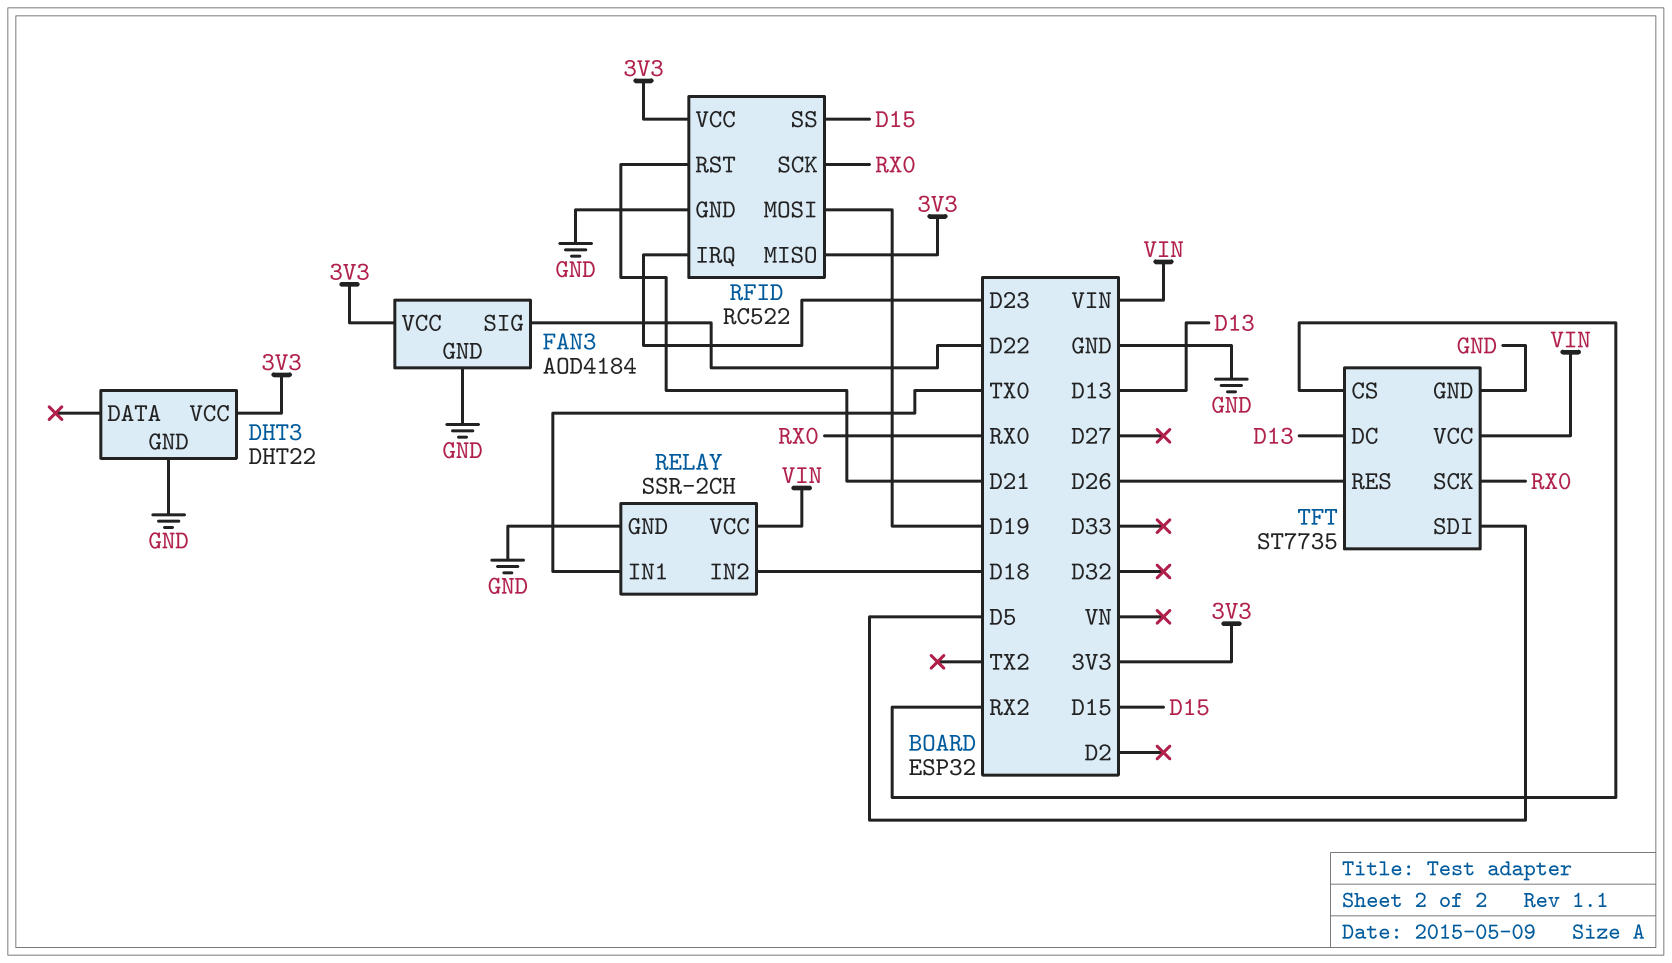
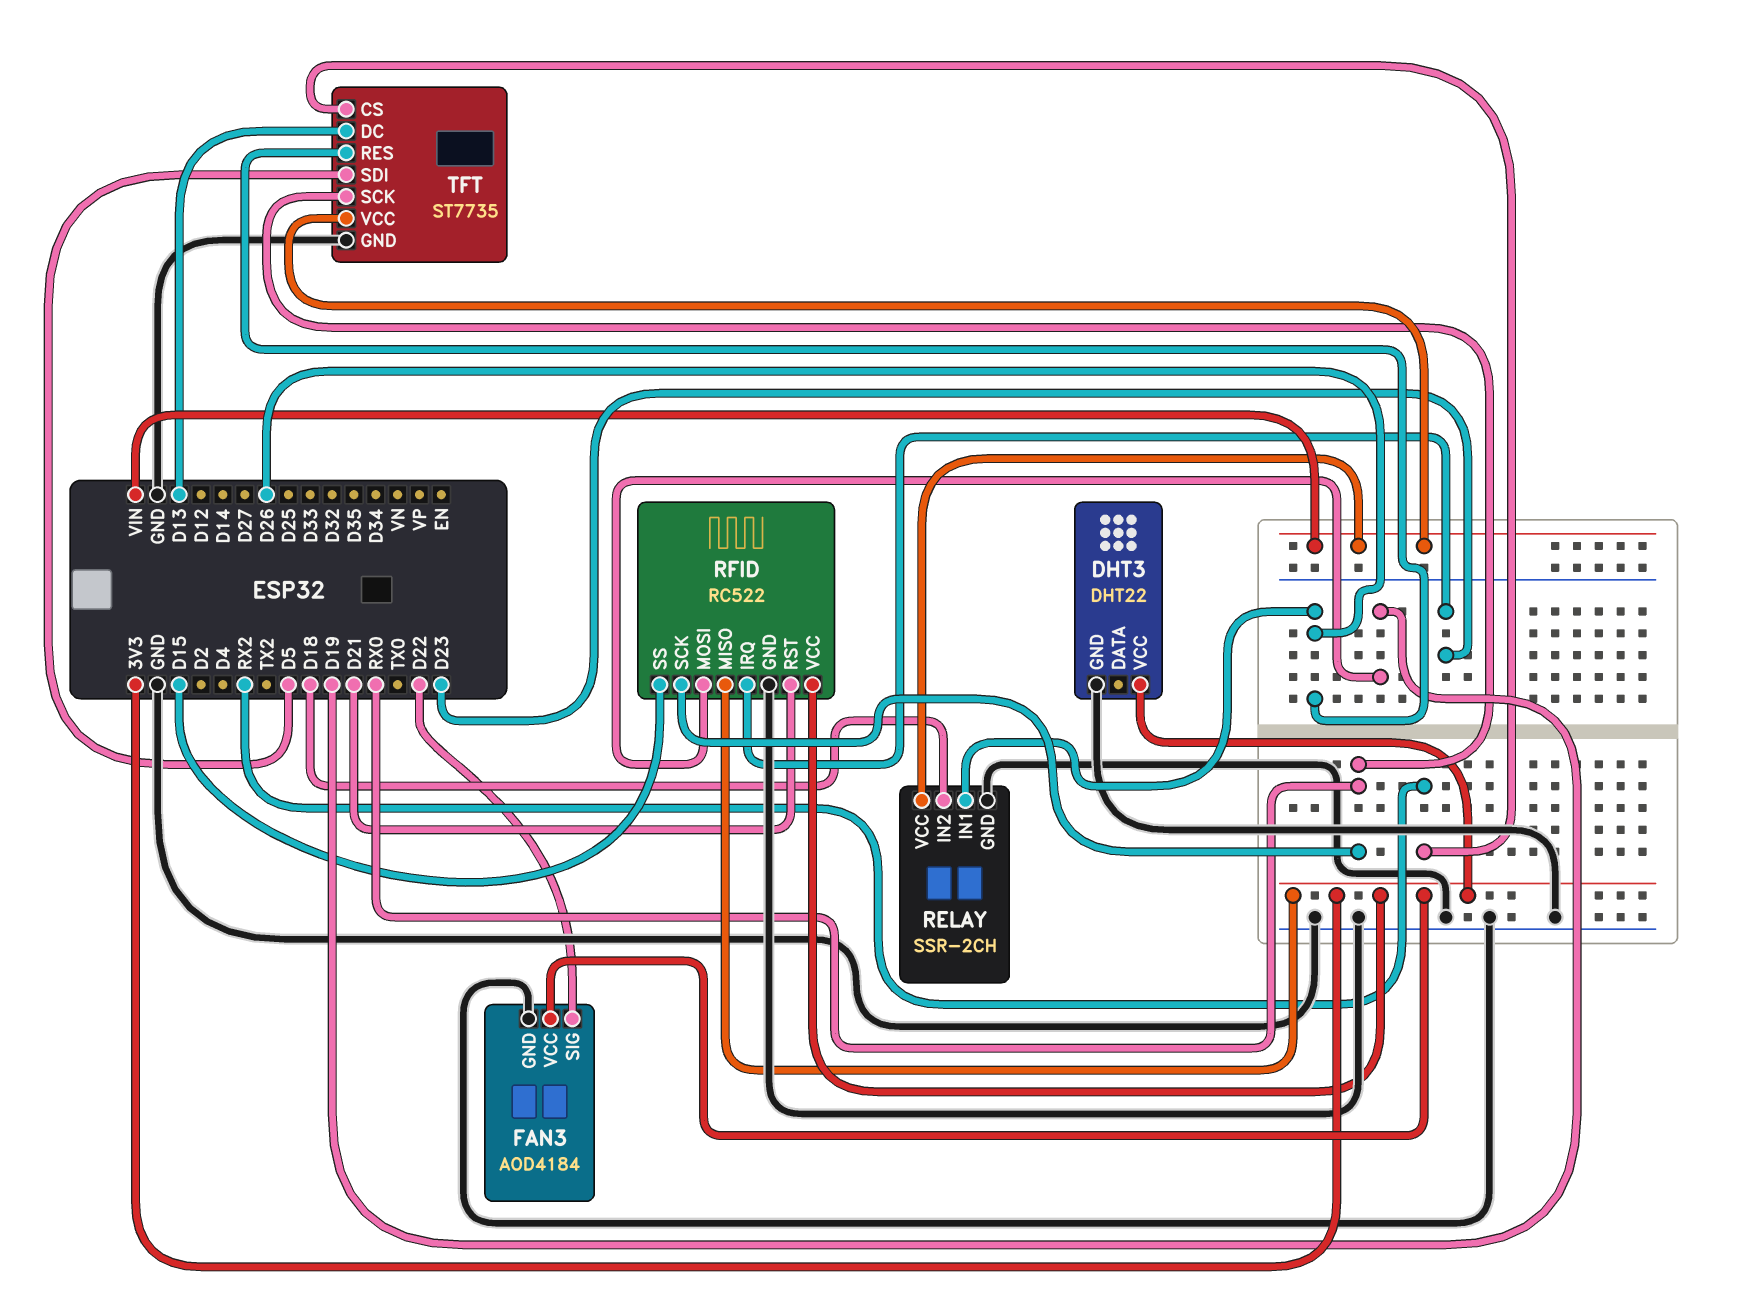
RELAY pin IN1: TX0 -> D26

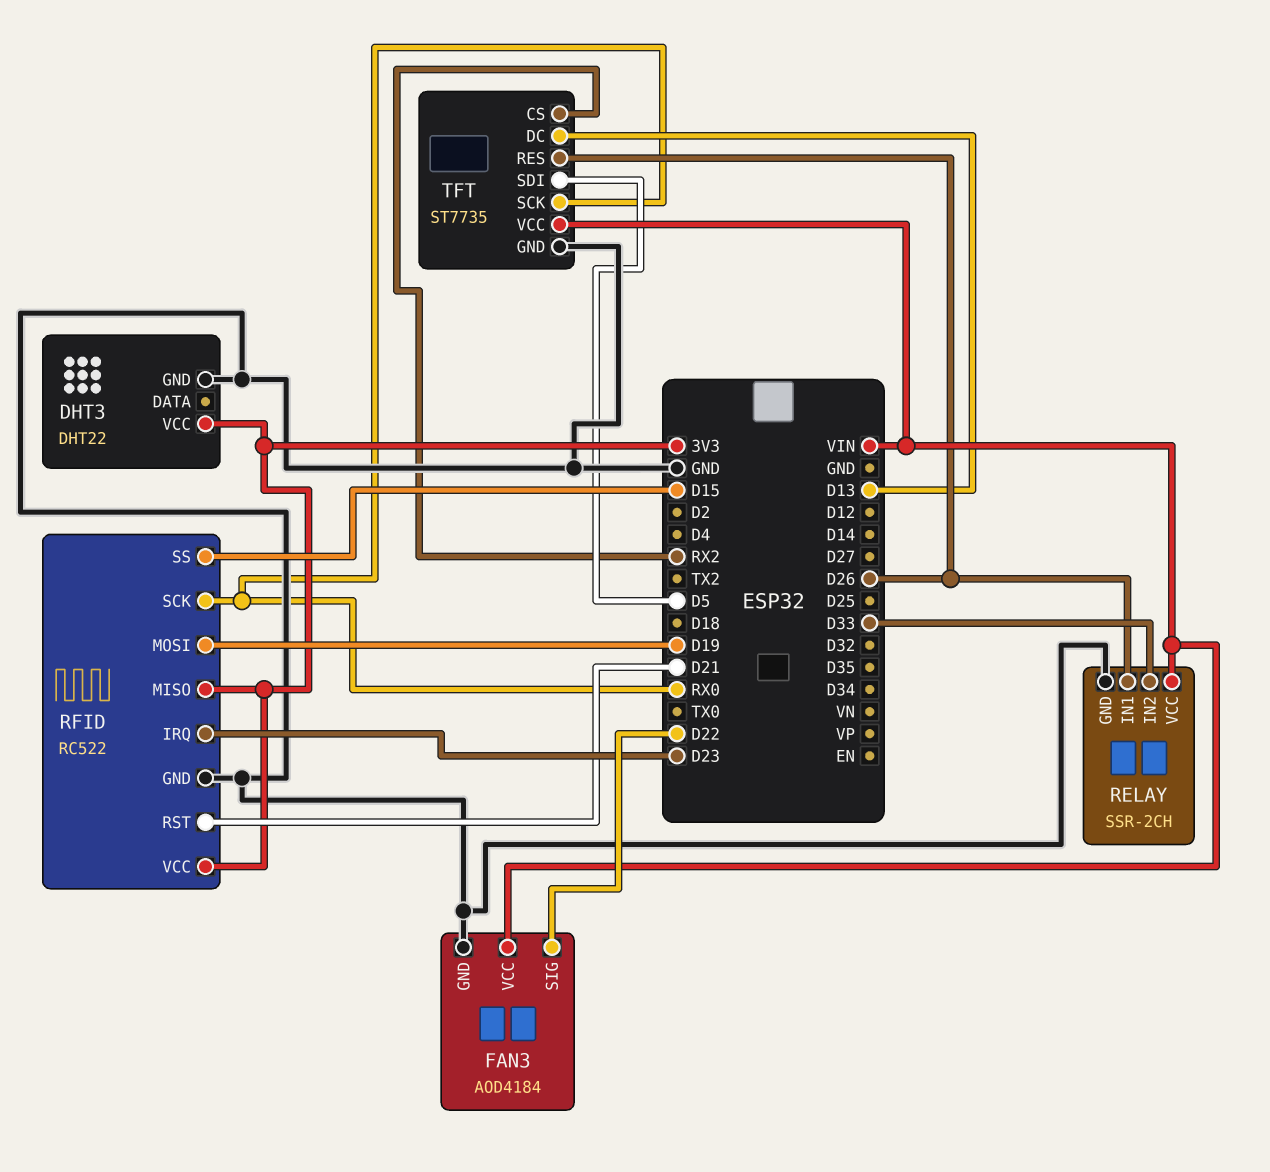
FAN3 pin VCC: 3V3 -> VIN
RELAY pin IN2: D18 -> D33

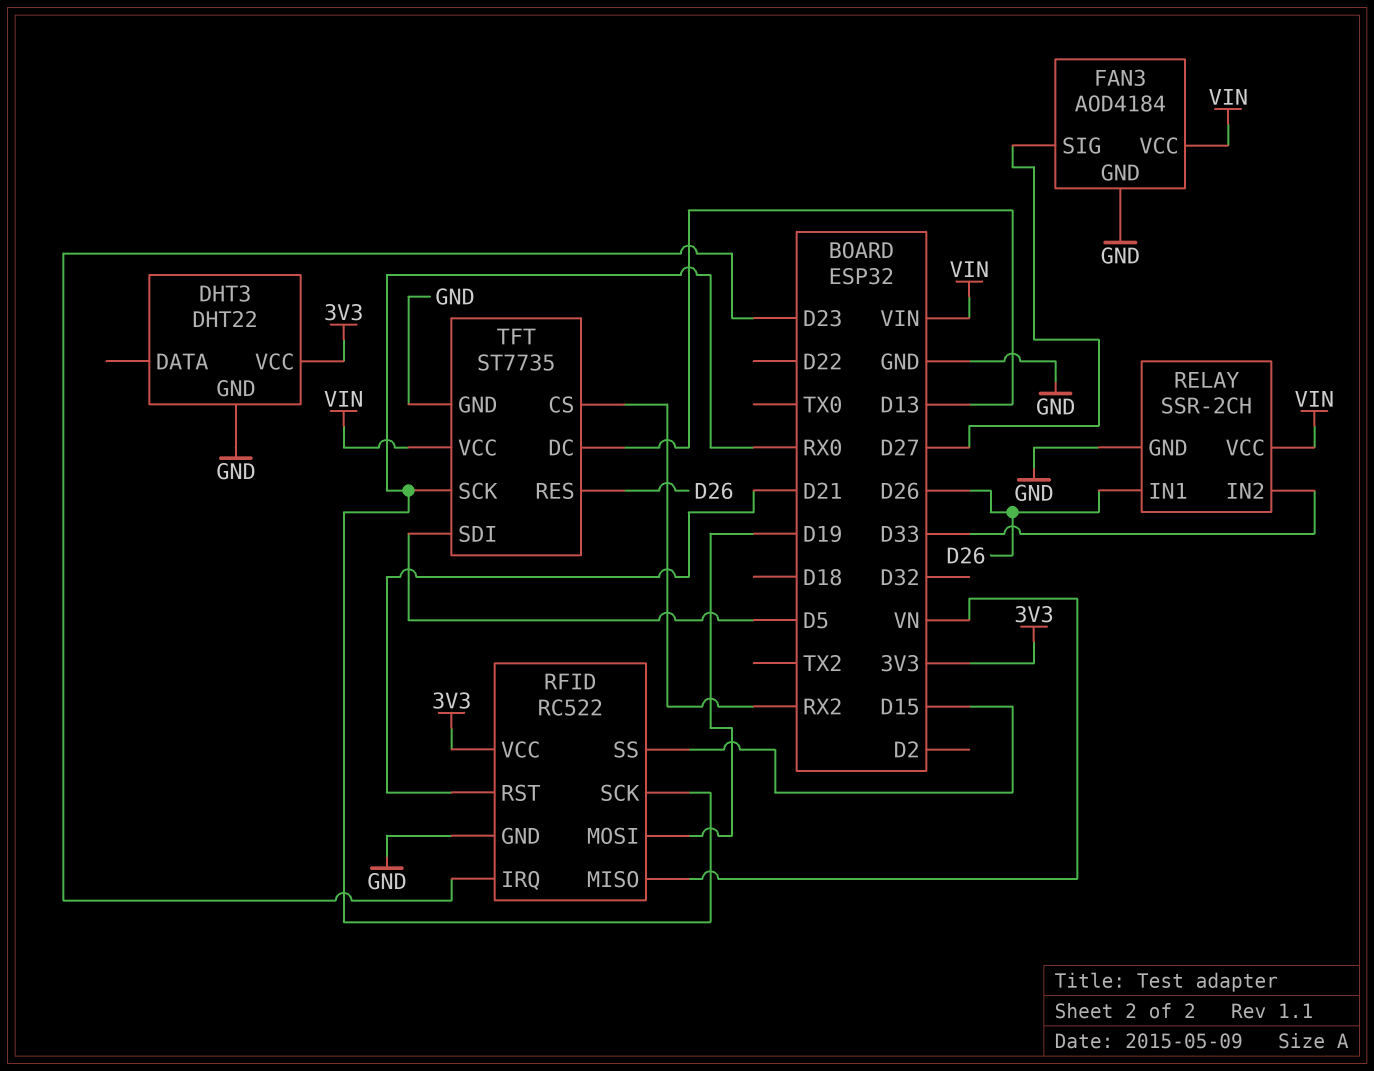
FAN3 pin SIG: D22 -> D27
RFID pin MISO: 3V3 -> VN

